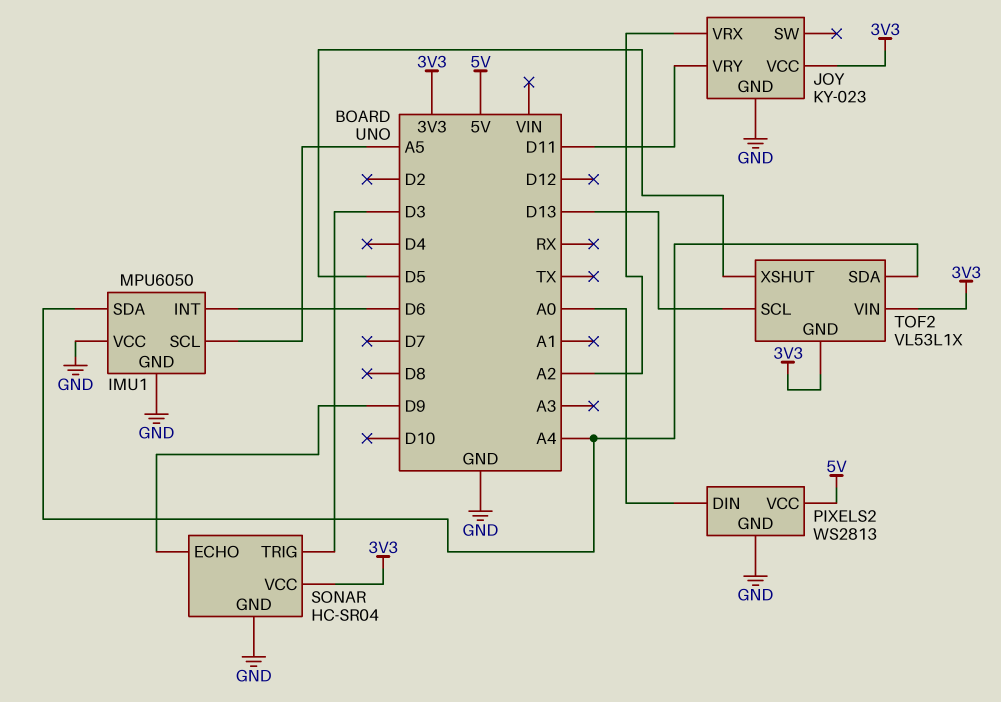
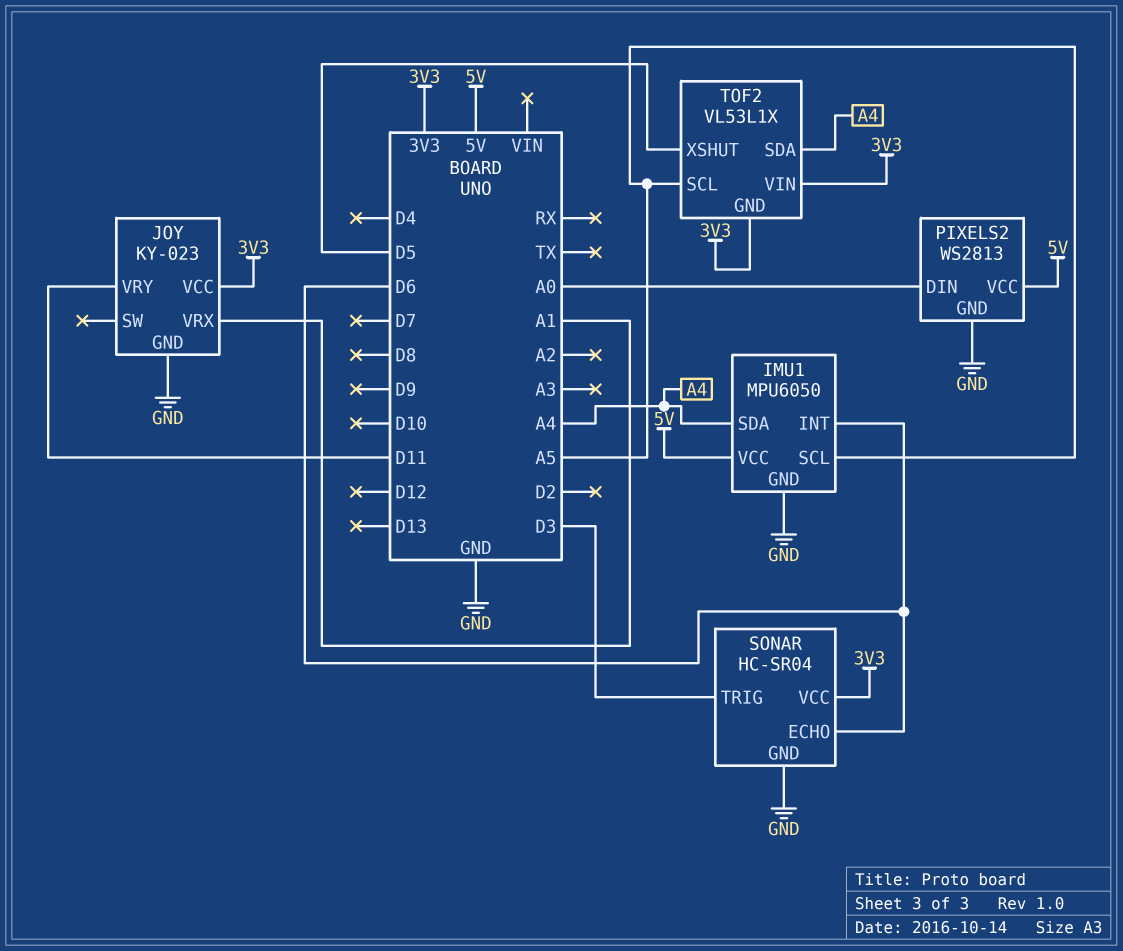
IMU1 pin VCC: GND -> 5V
JOY pin VRX: A2 -> A1
SONAR pin ECHO: D9 -> D6
TOF2 pin SCL: D13 -> A5

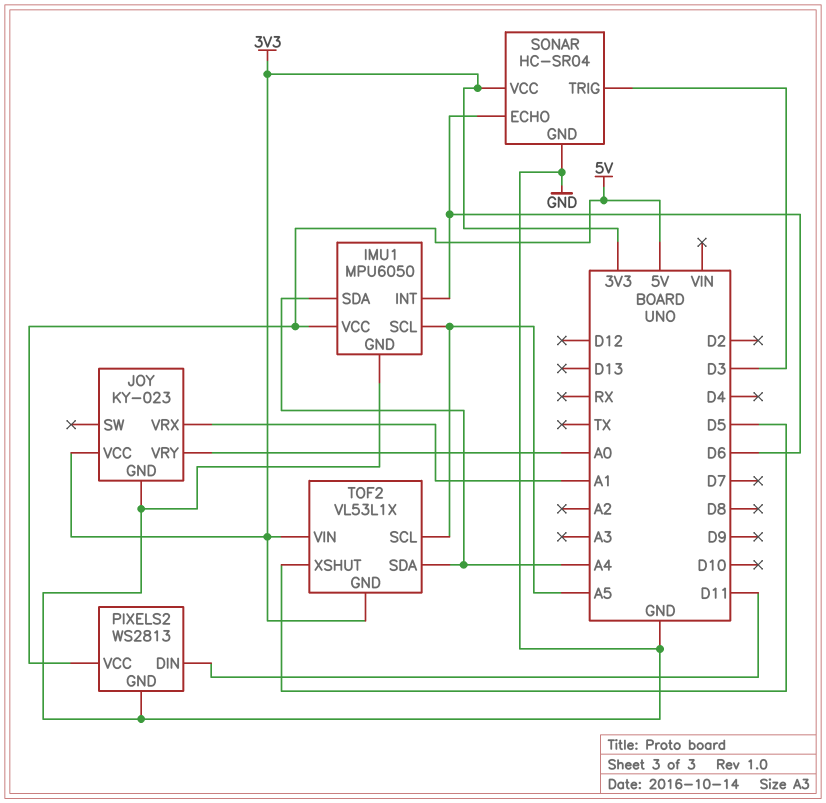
JOY pin VRY: D11 -> A0
PIXELS2 pin DIN: A0 -> D11

